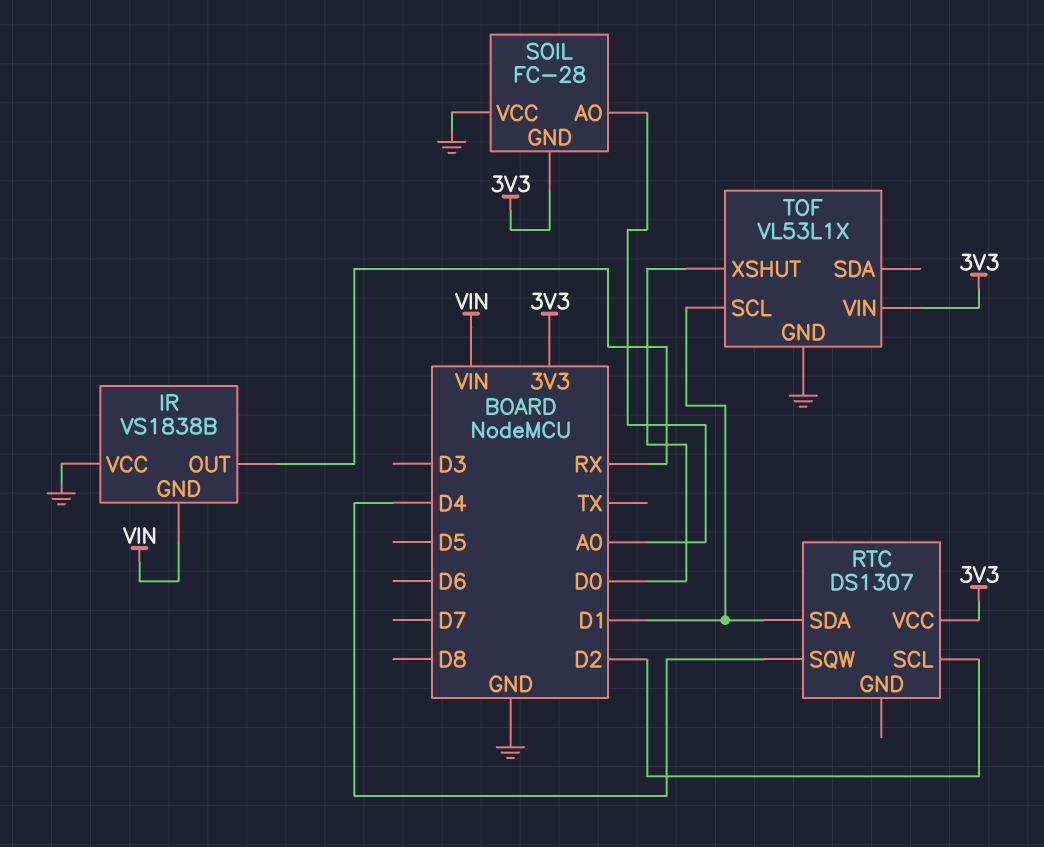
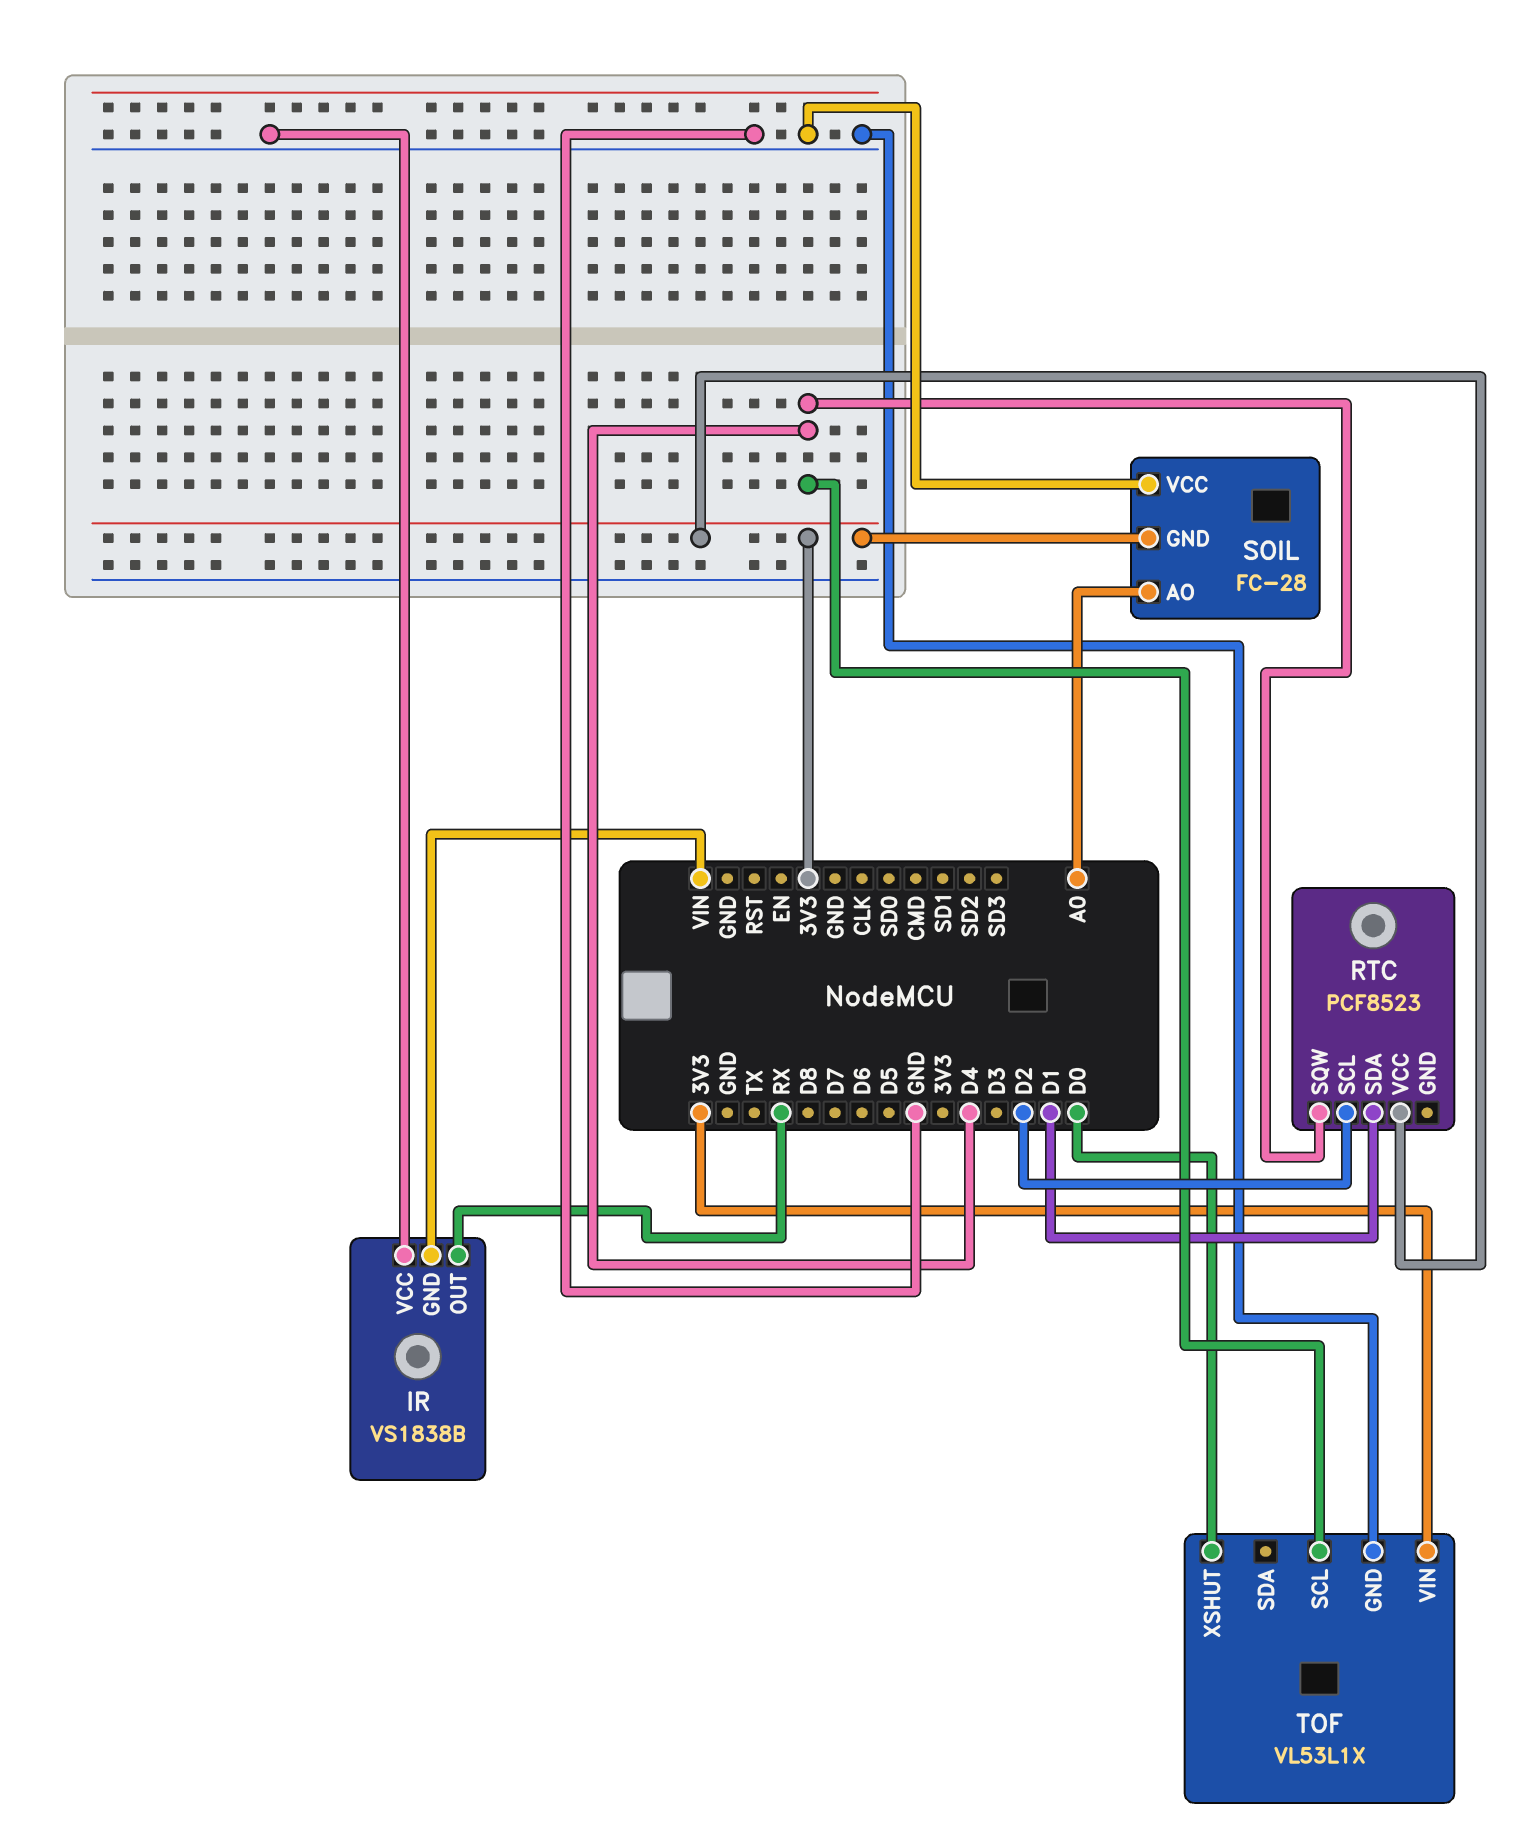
RTC: DS1307 -> PCF8523
TOF pin SCL: D1 -> D4

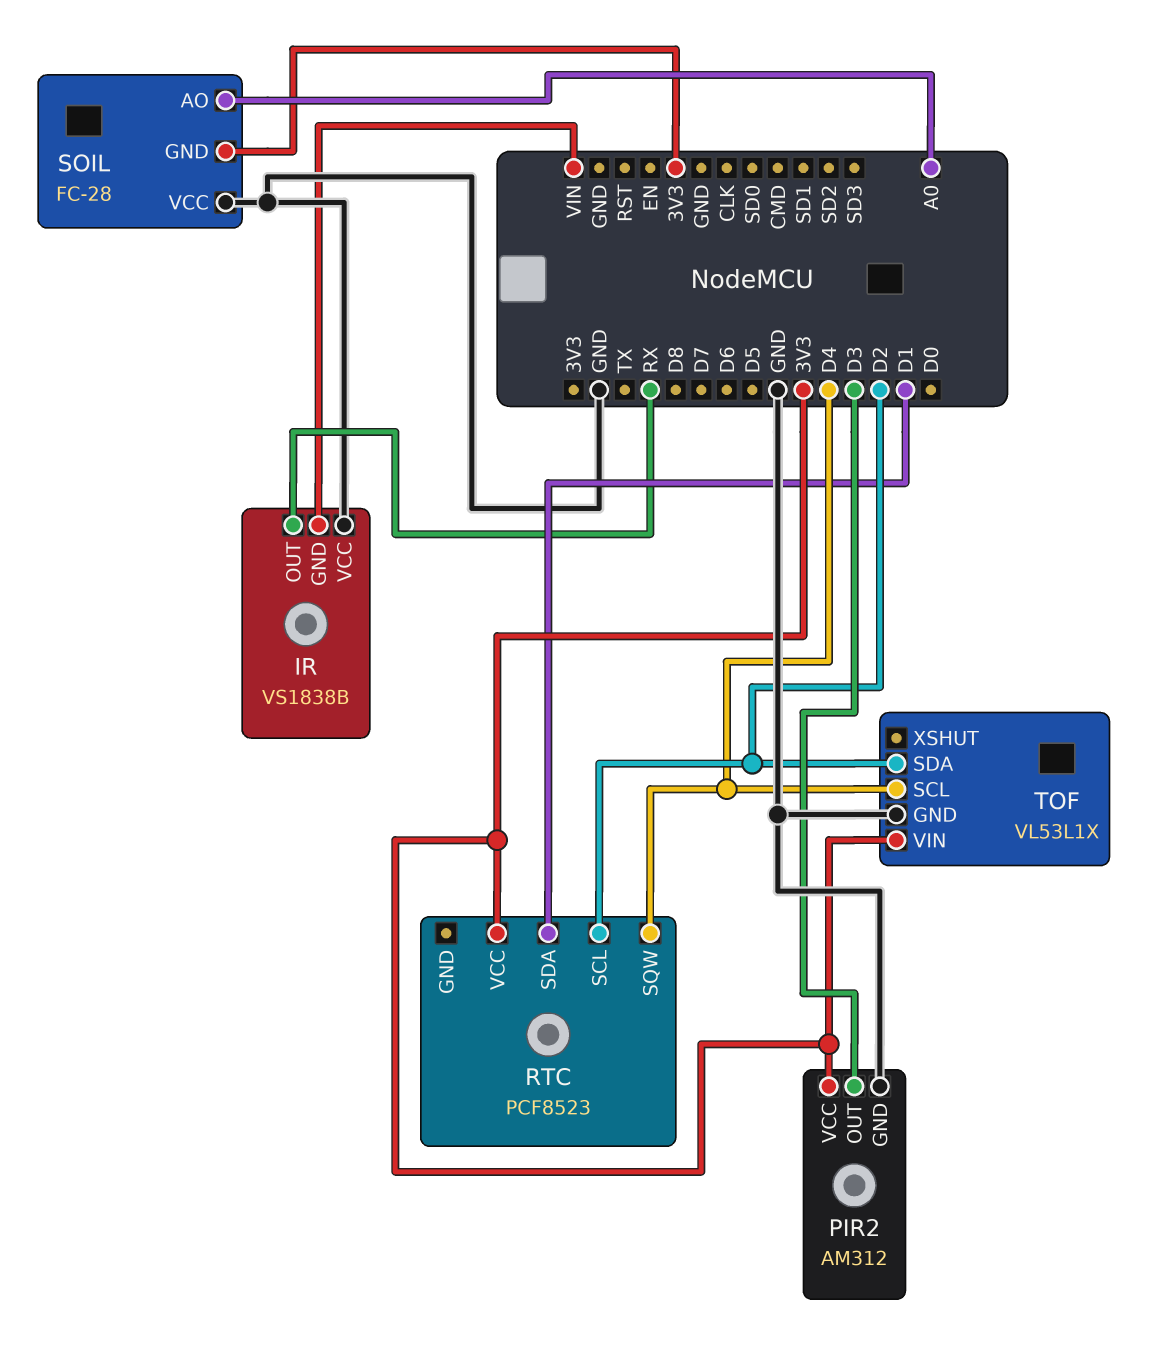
PIR2: none -> AM312
PIR2 pin GND: none -> GND
PIR2 pin OUT: none -> D3
PIR2 pin VCC: none -> 3V3
TOF pin SDA: none -> D2
TOF pin XSHUT: D0 -> none

